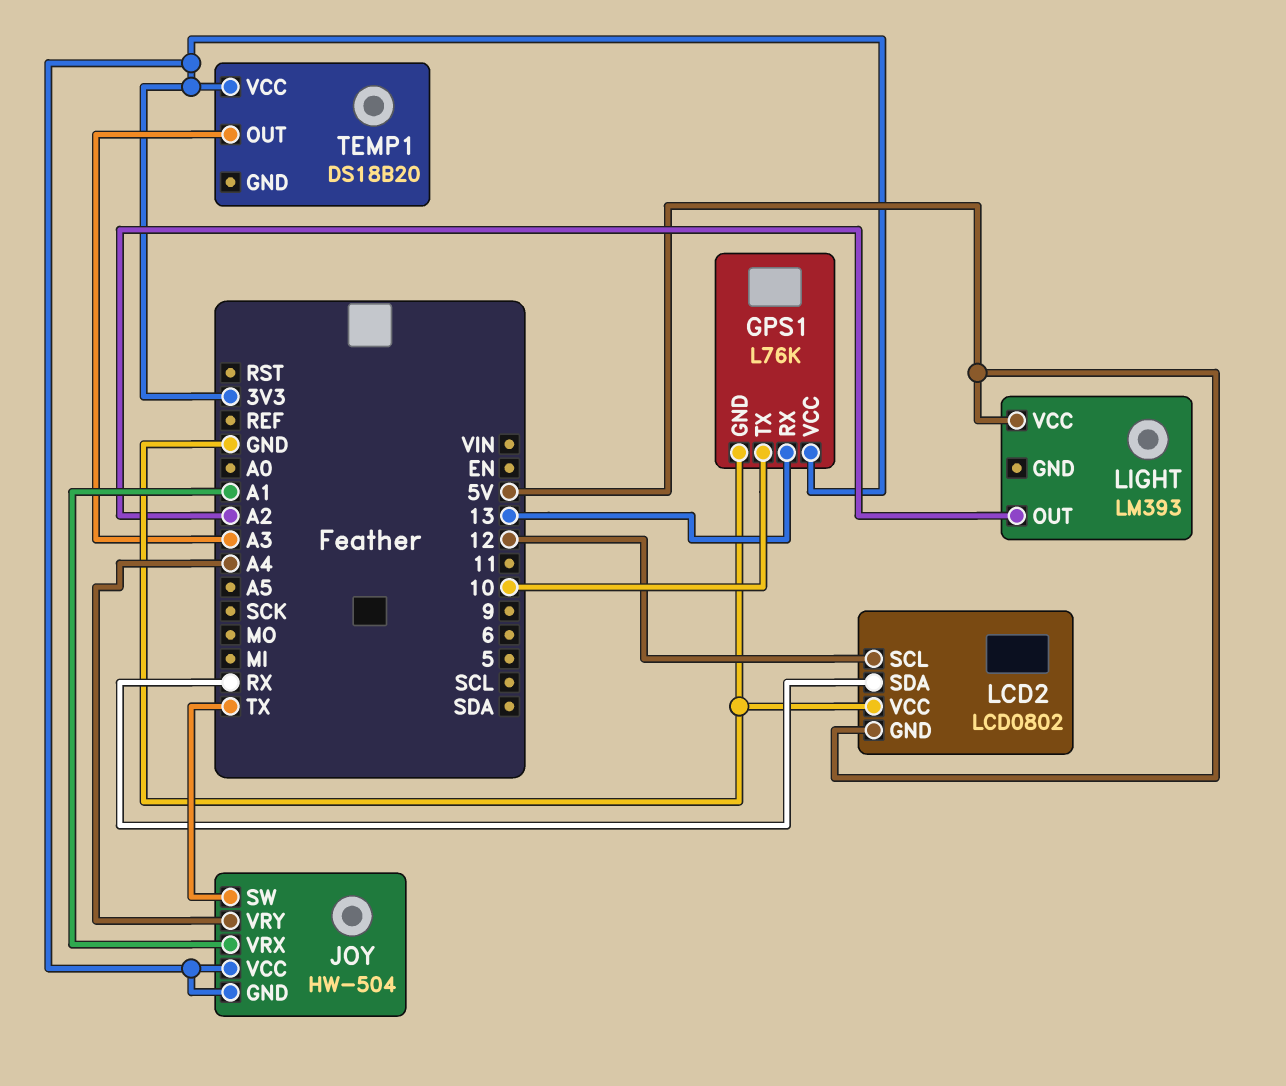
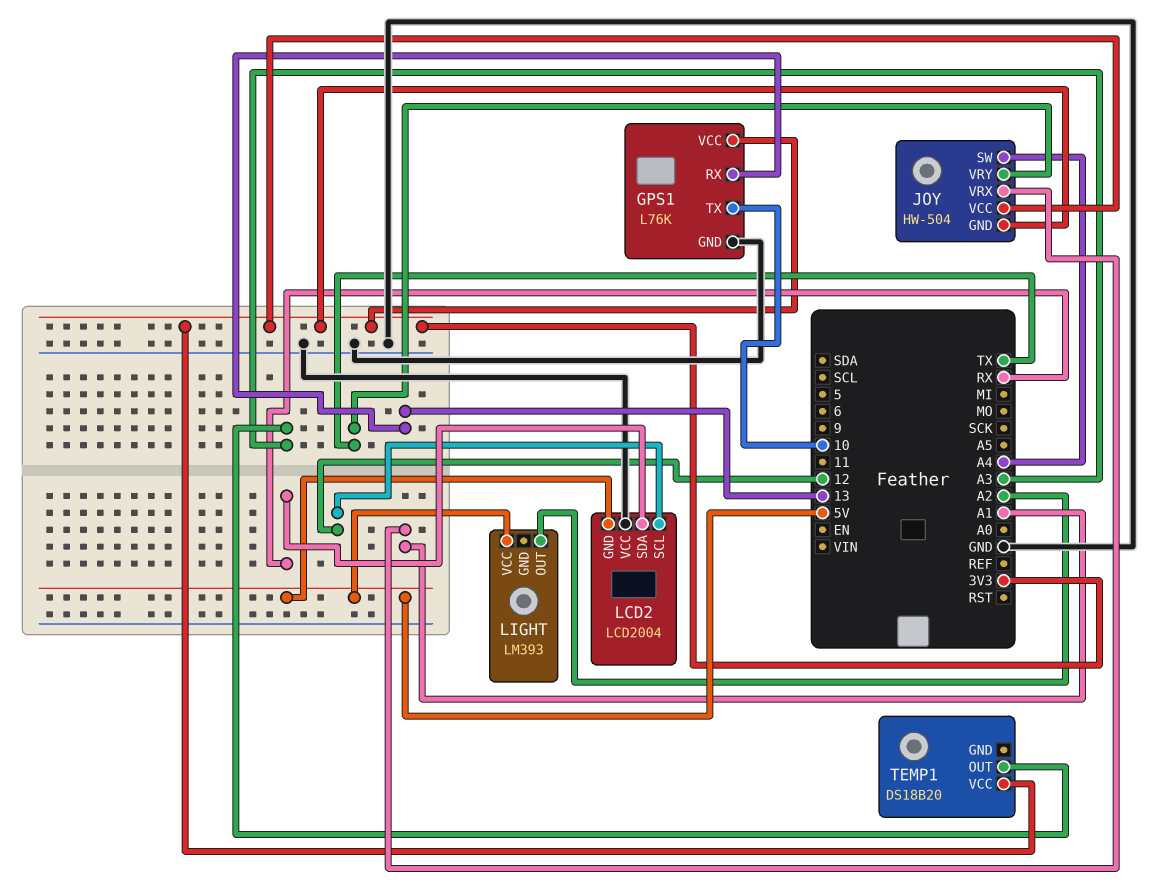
JOY pin SW: TX -> A4
JOY pin VRY: A4 -> TX
LCD2: LCD0802 -> LCD2004

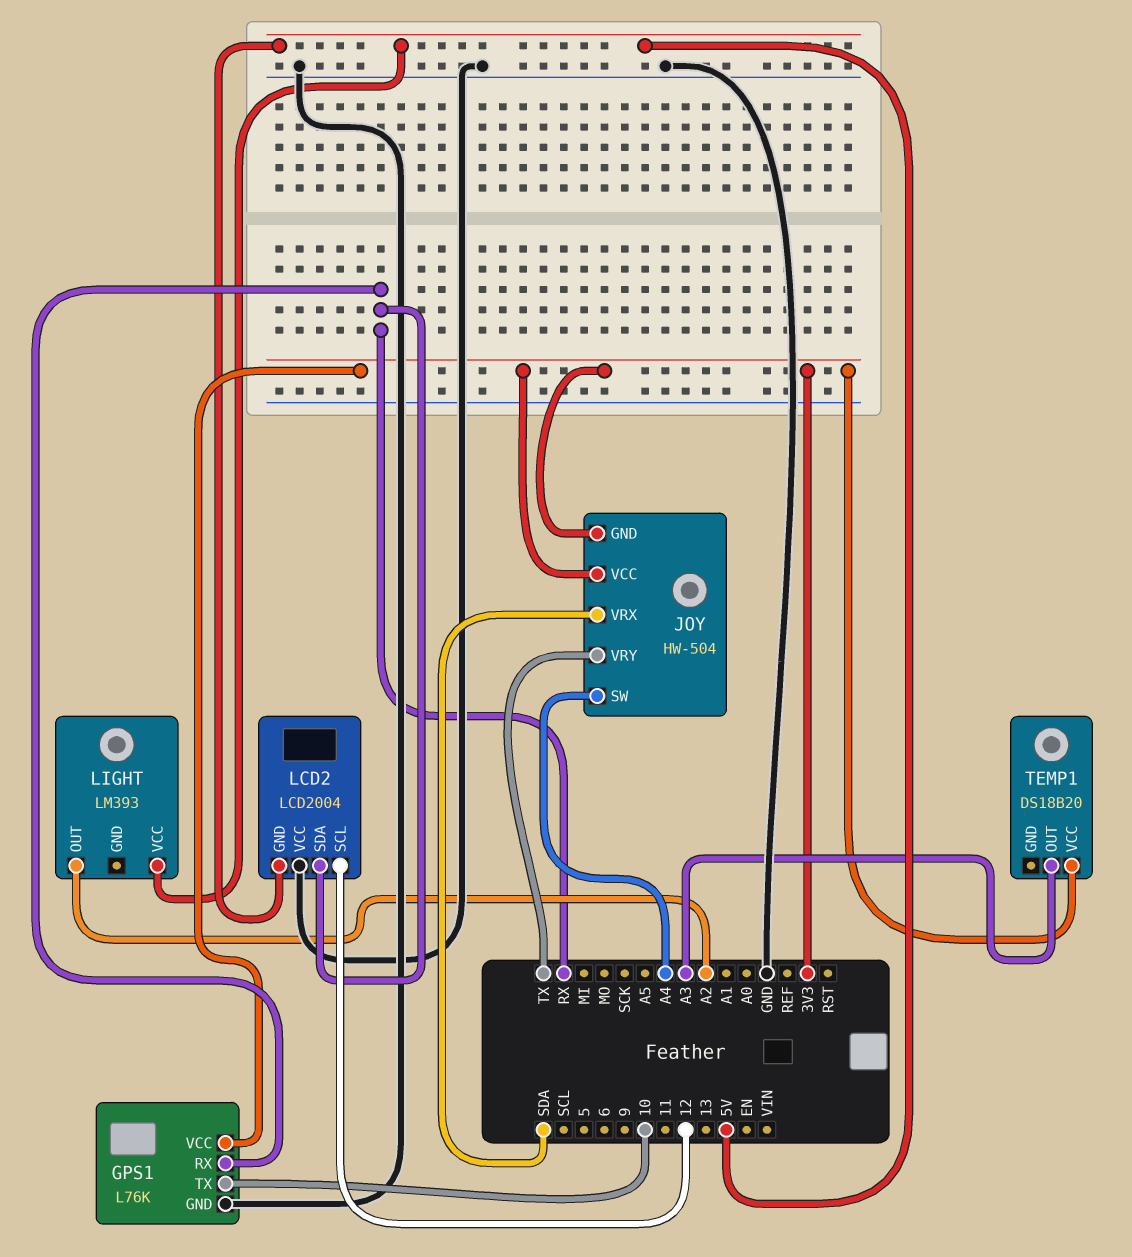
GPS1 pin RX: 13 -> RX
JOY pin VRX: A1 -> SDA

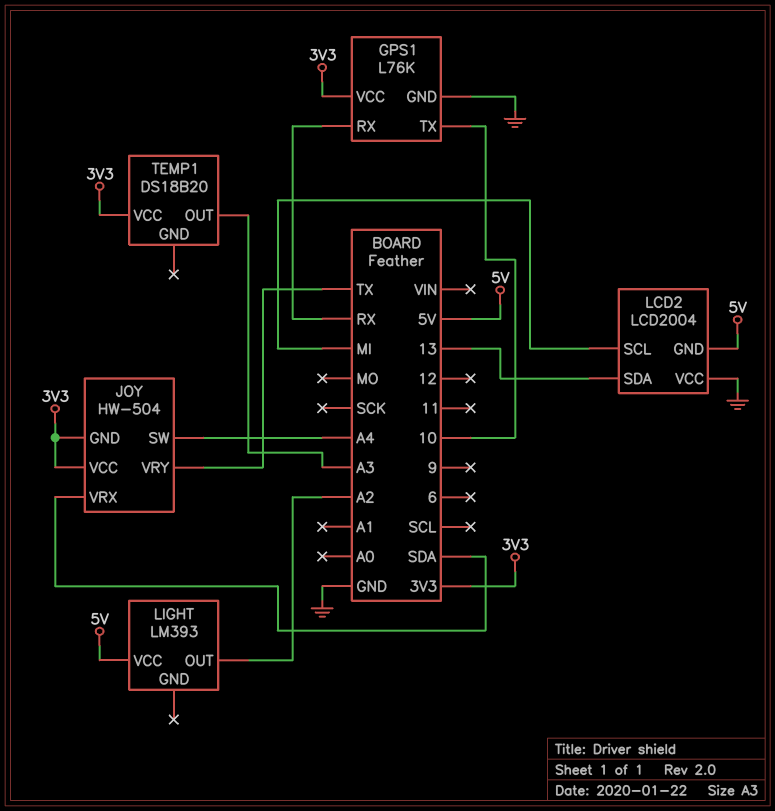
LCD2 pin SCL: 12 -> MI
LCD2 pin SDA: RX -> 13

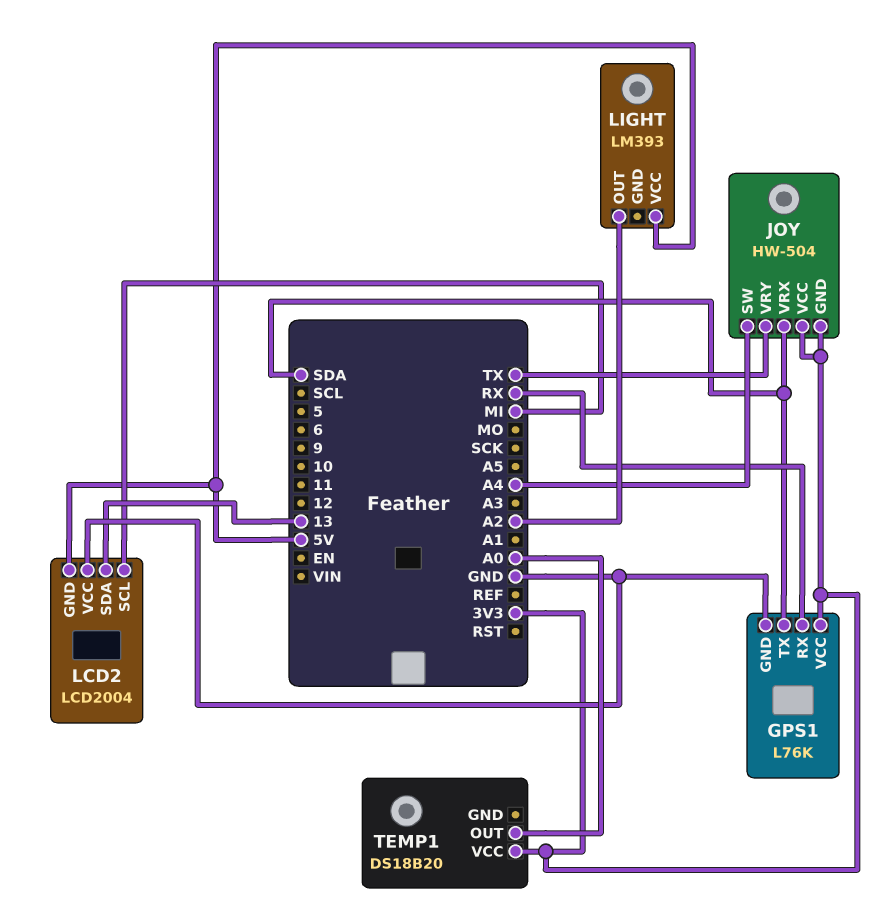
GPS1 pin TX: 10 -> SDA
TEMP1 pin OUT: A3 -> A0

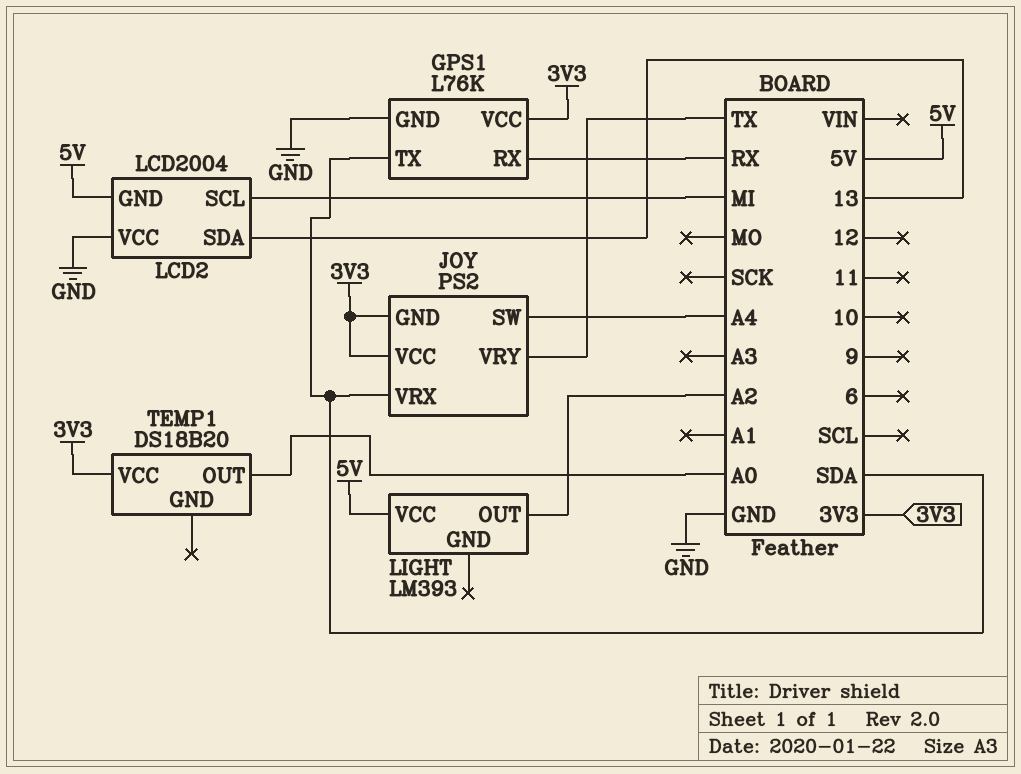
JOY: HW-504 -> PS2

